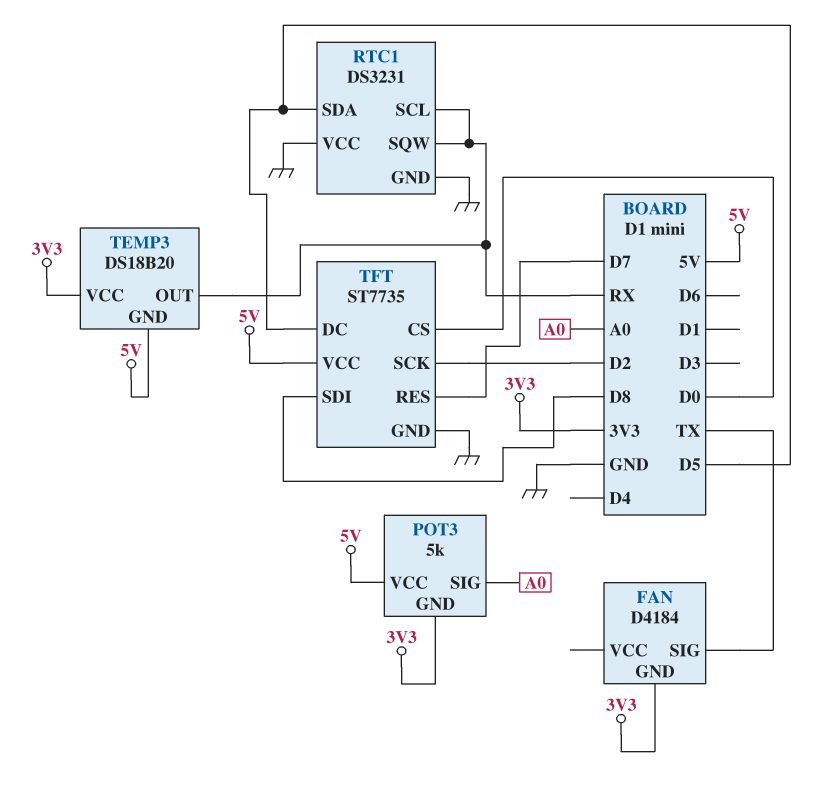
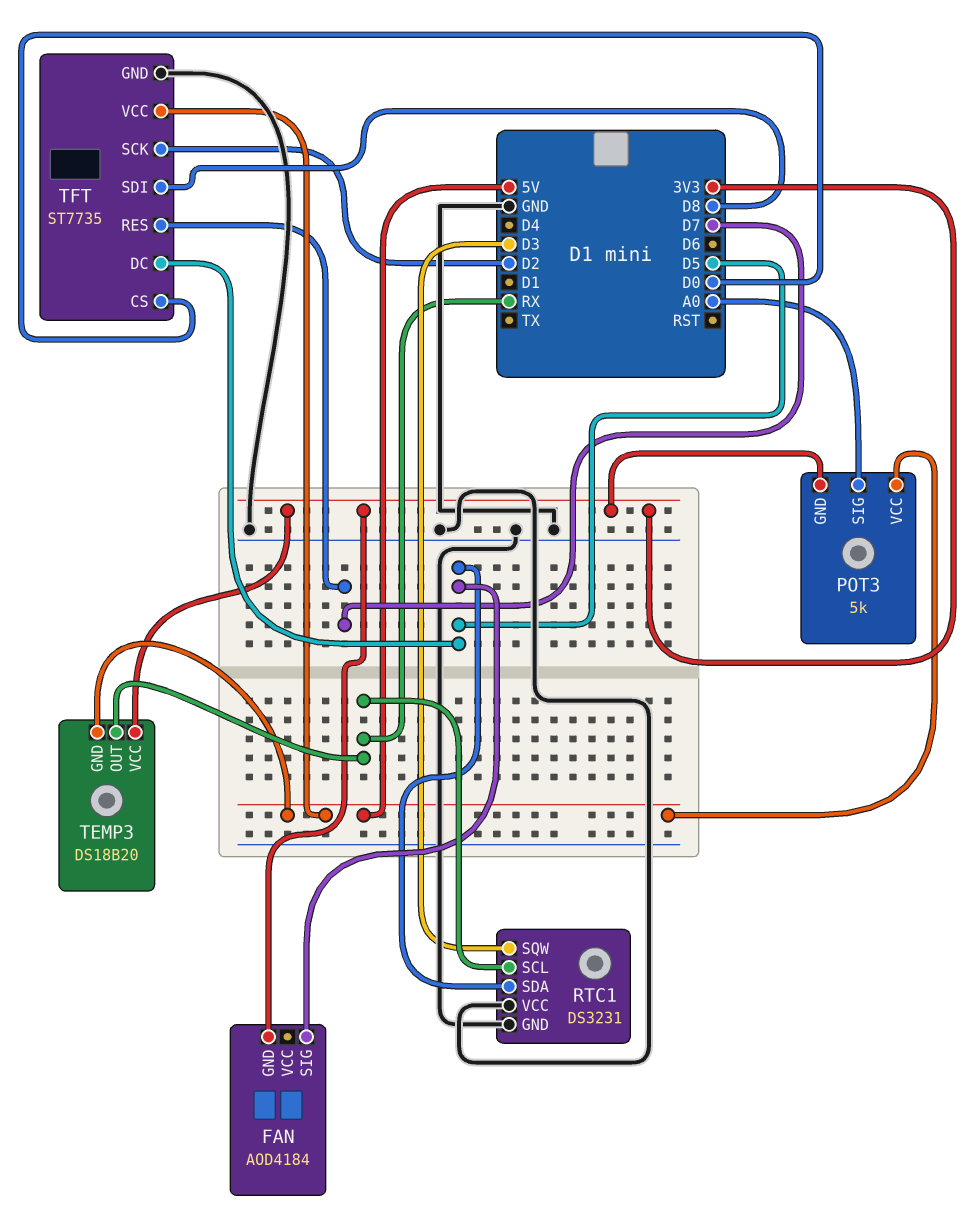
FAN: D4184 -> AOD4184
FAN pin SIG: TX -> D5
RTC1 pin SQW: RX -> D3

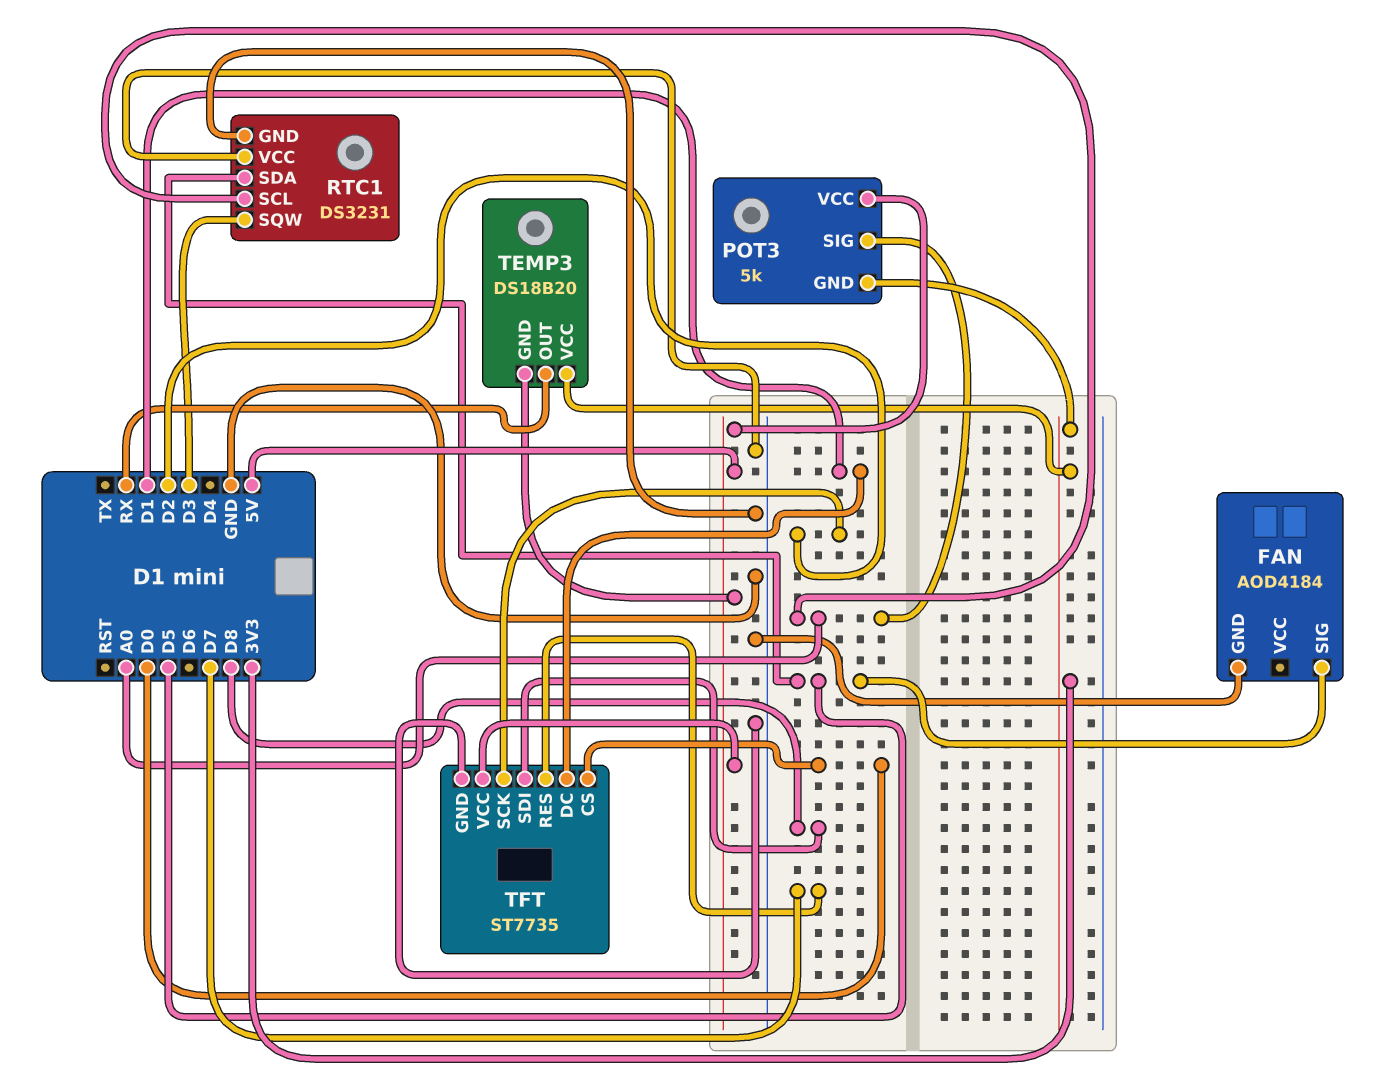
FAN pin GND: 3V3 -> GND
RTC1 pin SCL: RX -> A0
TFT pin DC: D5 -> D1

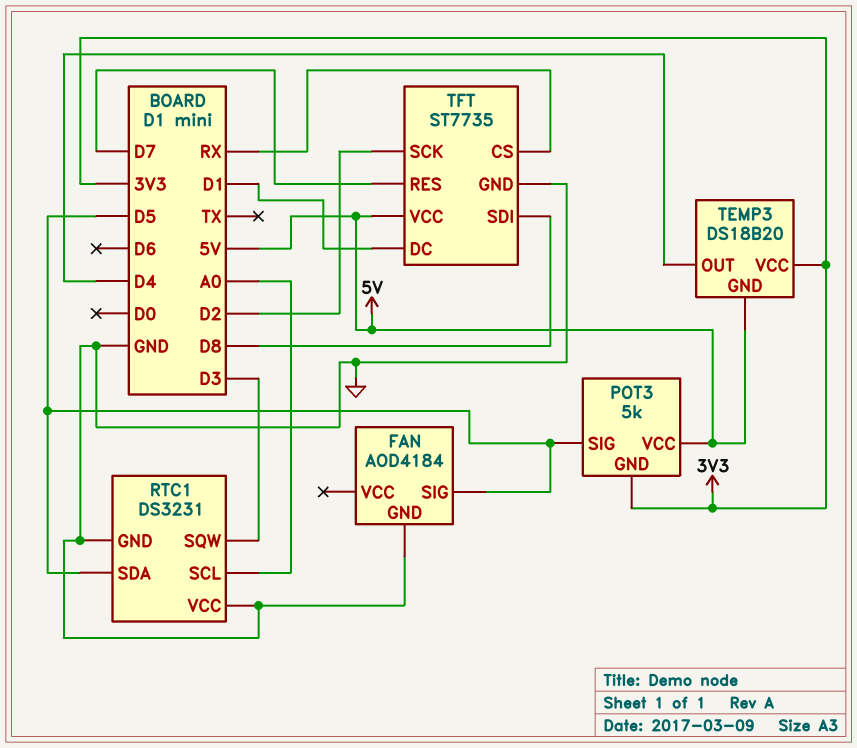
POT3 pin SIG: A0 -> D5
TEMP3 pin OUT: RX -> D4
TFT pin CS: D0 -> RX

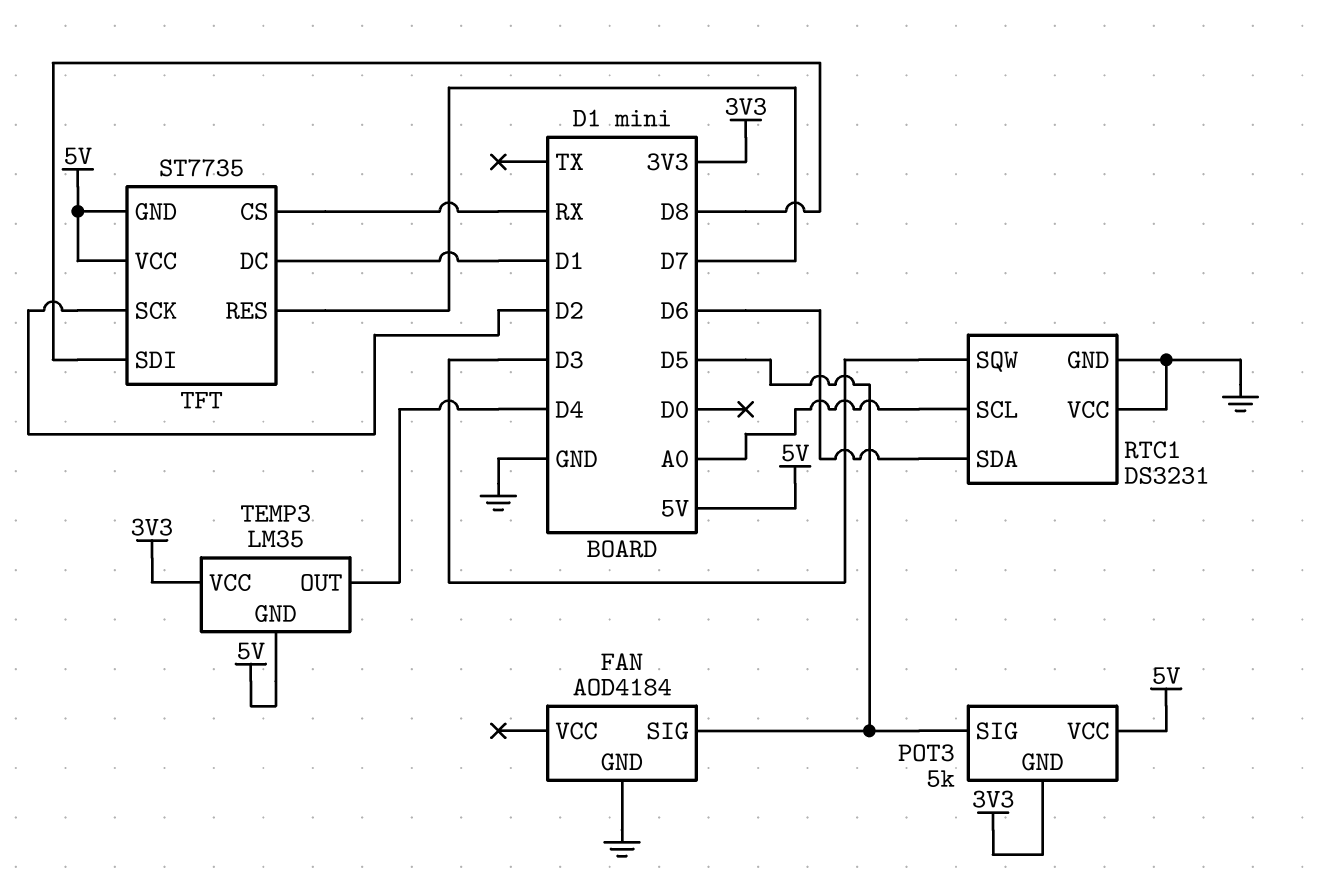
RTC1 pin SDA: D5 -> D6
TEMP3: DS18B20 -> LM35
TFT pin GND: GND -> 5V

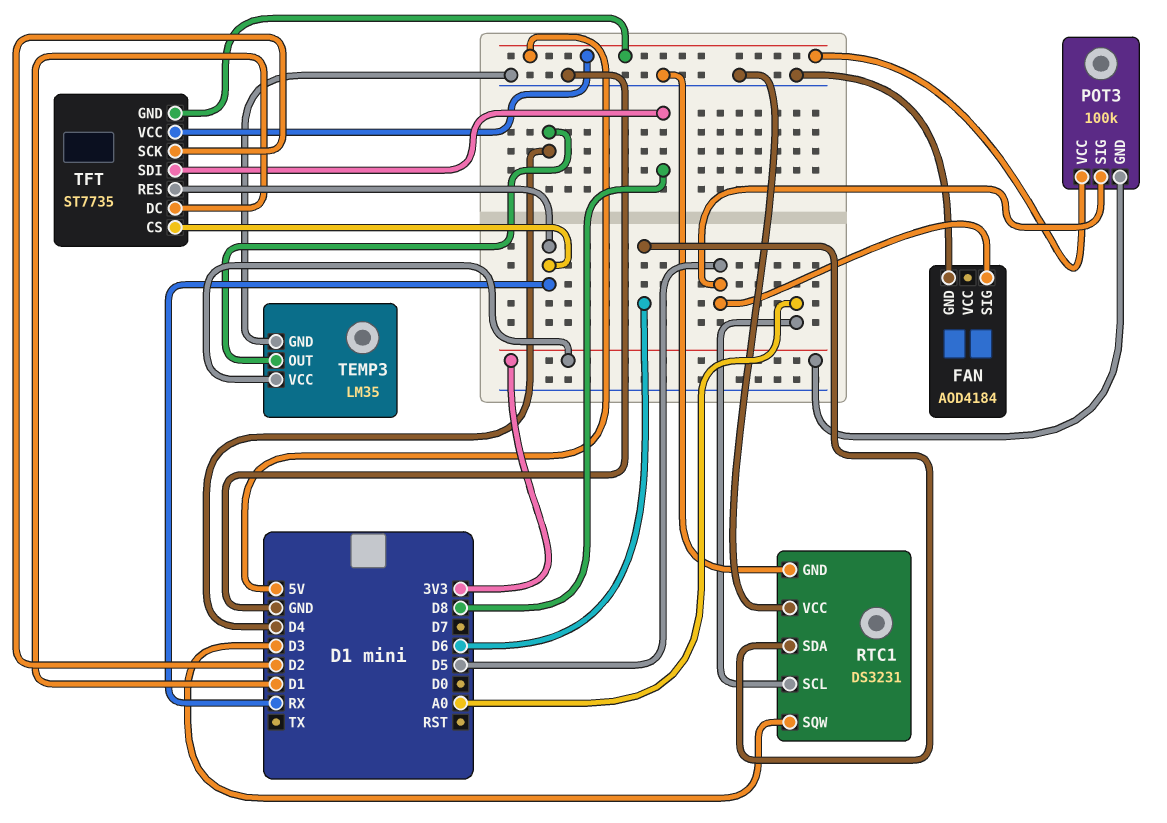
POT3: 5k -> 100k
TEMP3 pin GND: 5V -> GND
TFT pin RES: D7 -> RX

